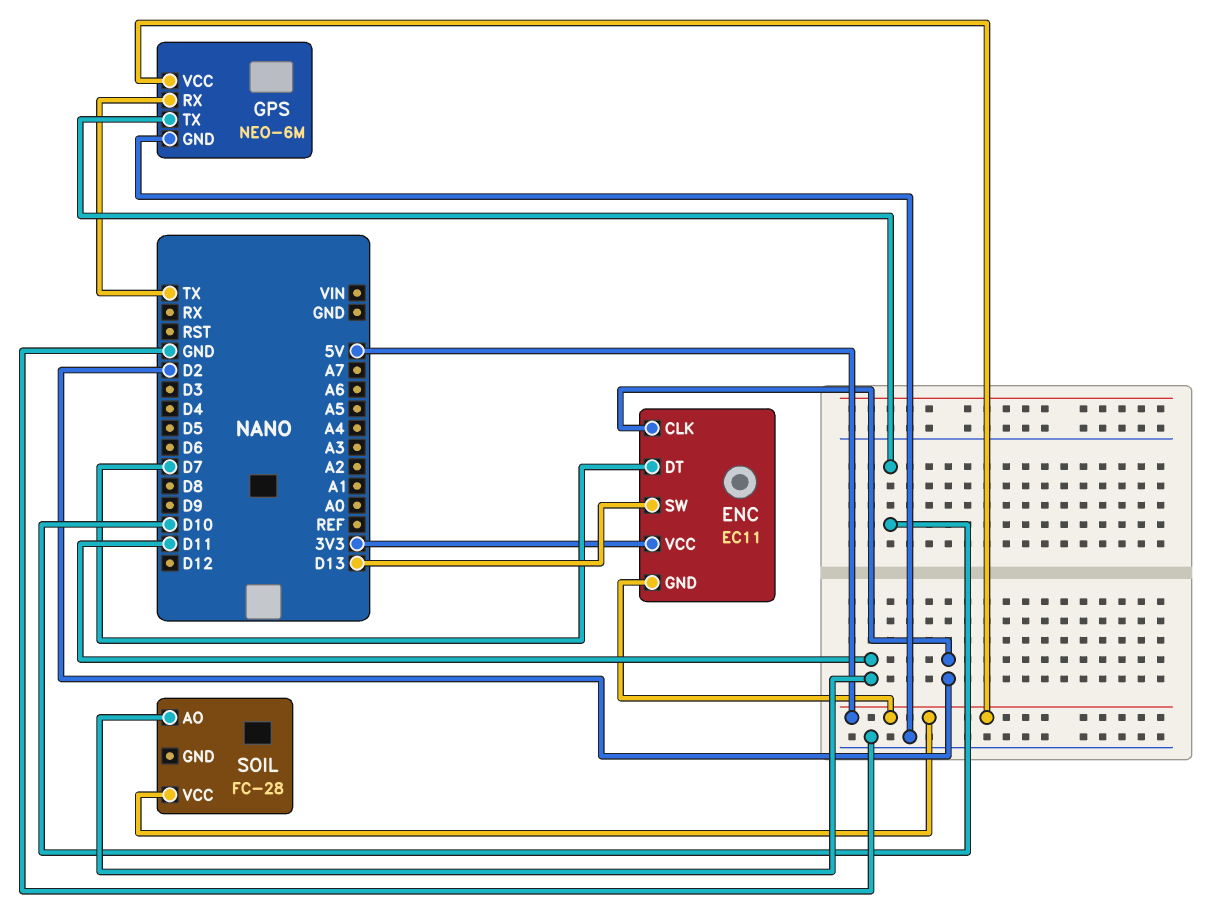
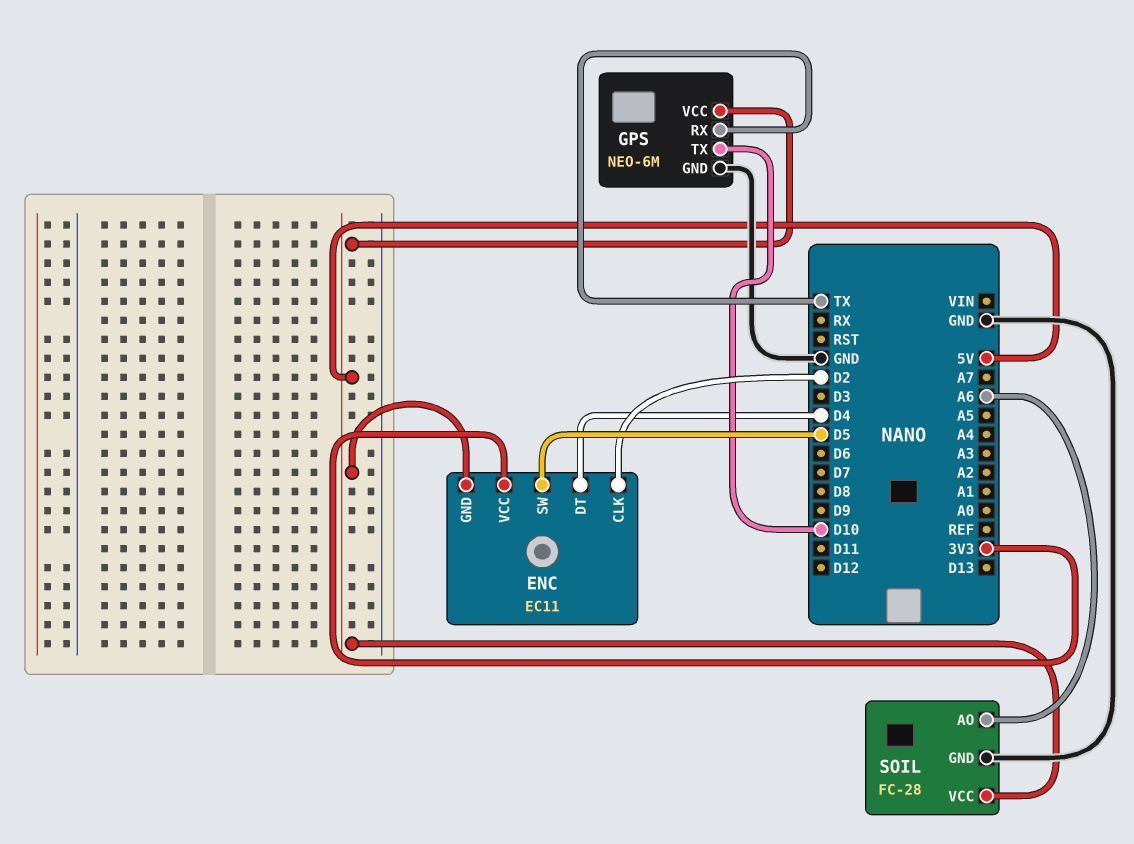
ENC pin DT: D7 -> D4
ENC pin SW: D13 -> D5
SOIL pin AO: D11 -> A6
SOIL pin GND: none -> GND

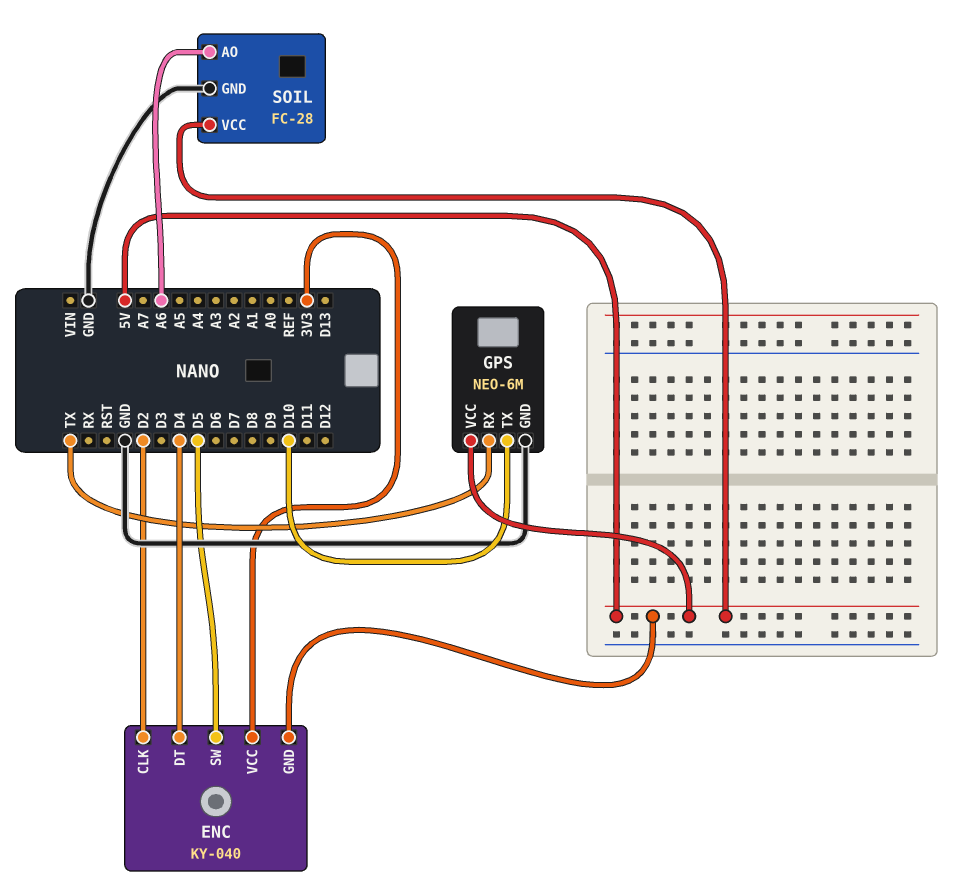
ENC: EC11 -> KY-040

